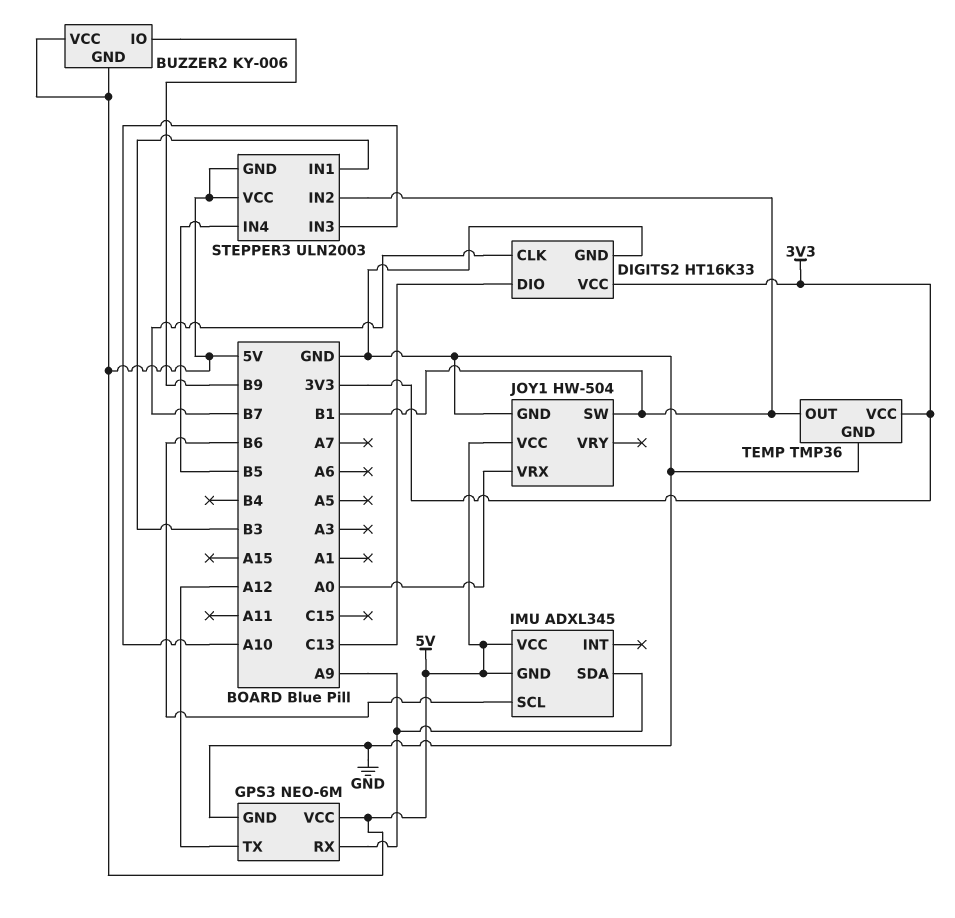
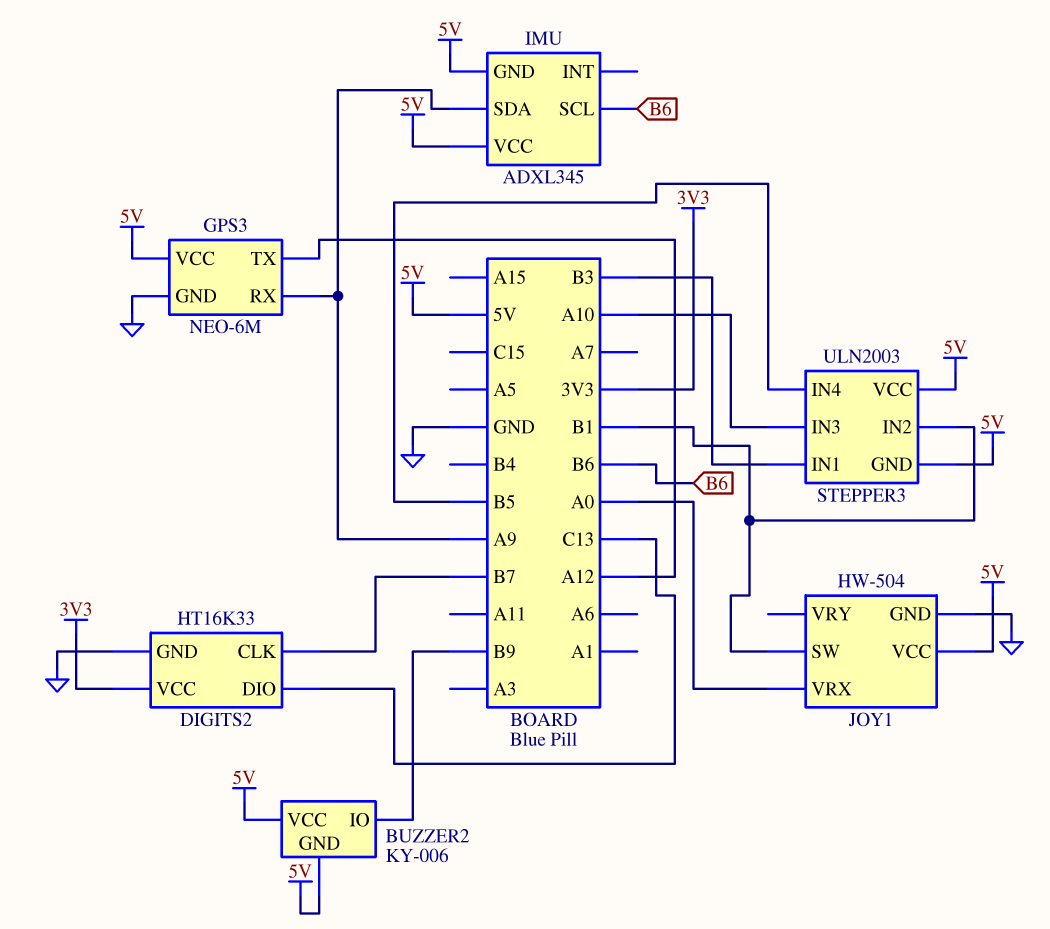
TEMP: TMP36 -> none
TEMP pin GND: GND -> none
TEMP pin OUT: B1 -> none
TEMP pin VCC: 3V3 -> none

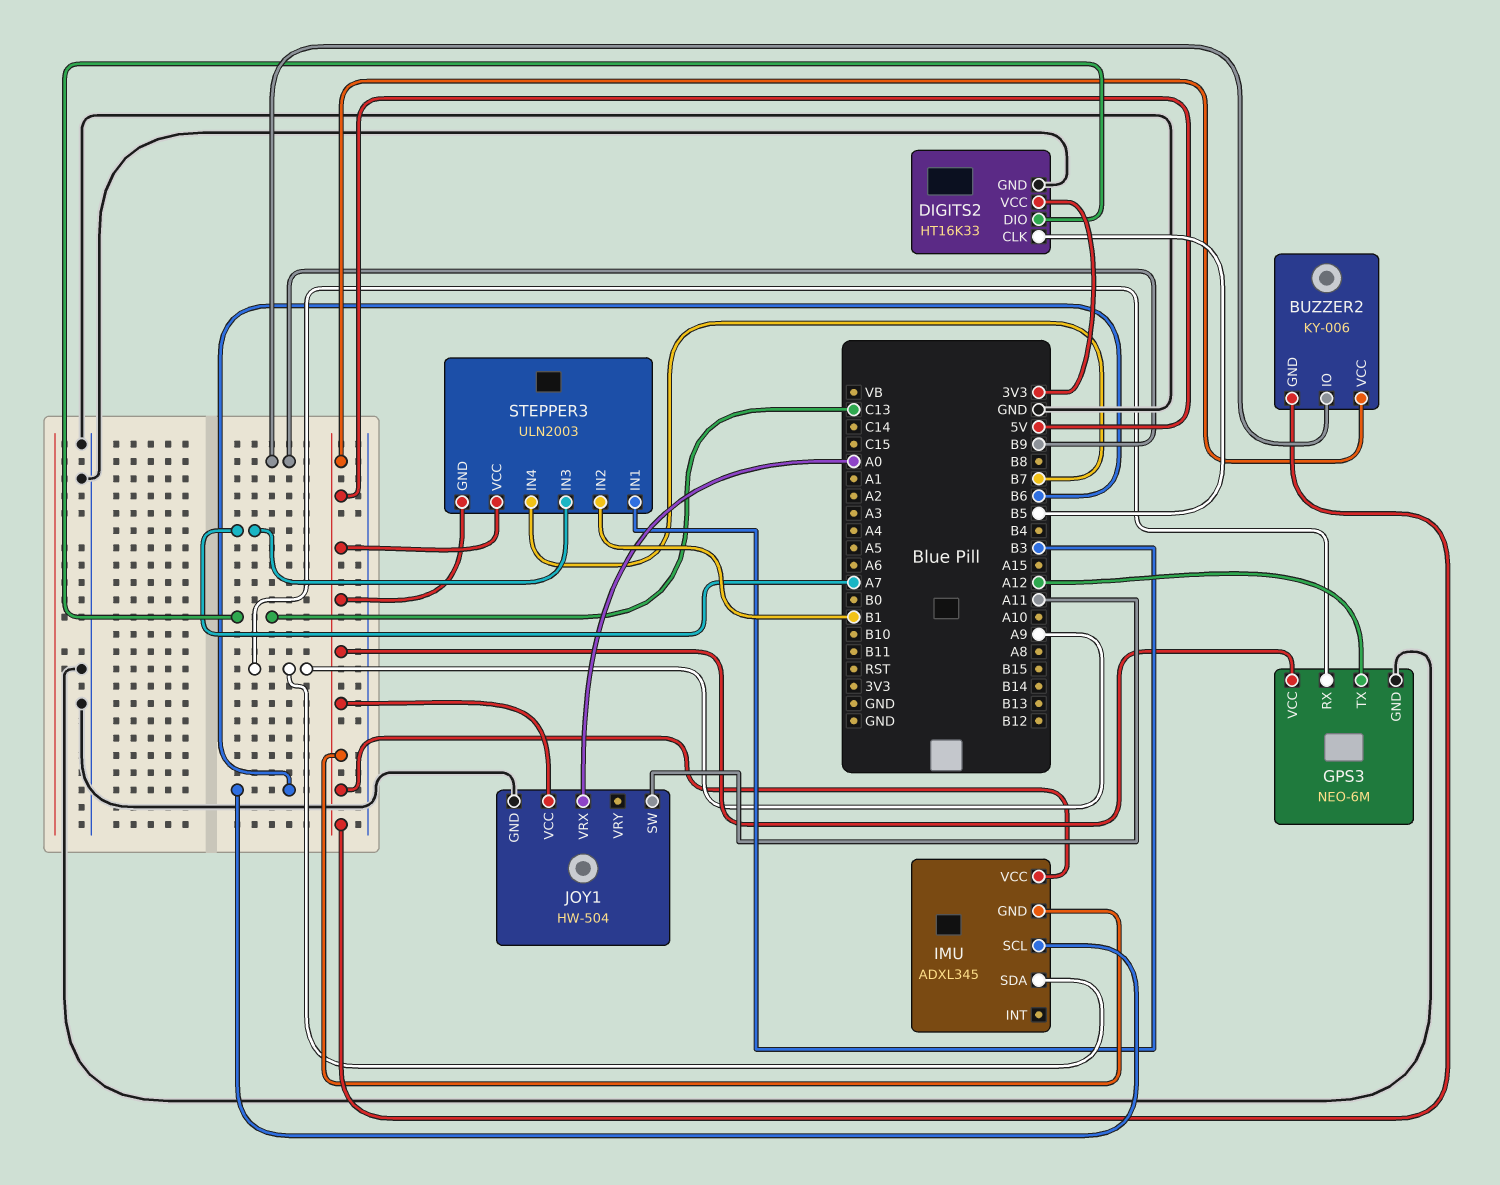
DIGITS2 pin CLK: B7 -> B5
JOY1 pin SW: B1 -> A11
STEPPER3 pin IN3: A10 -> A7
STEPPER3 pin IN4: B5 -> B7

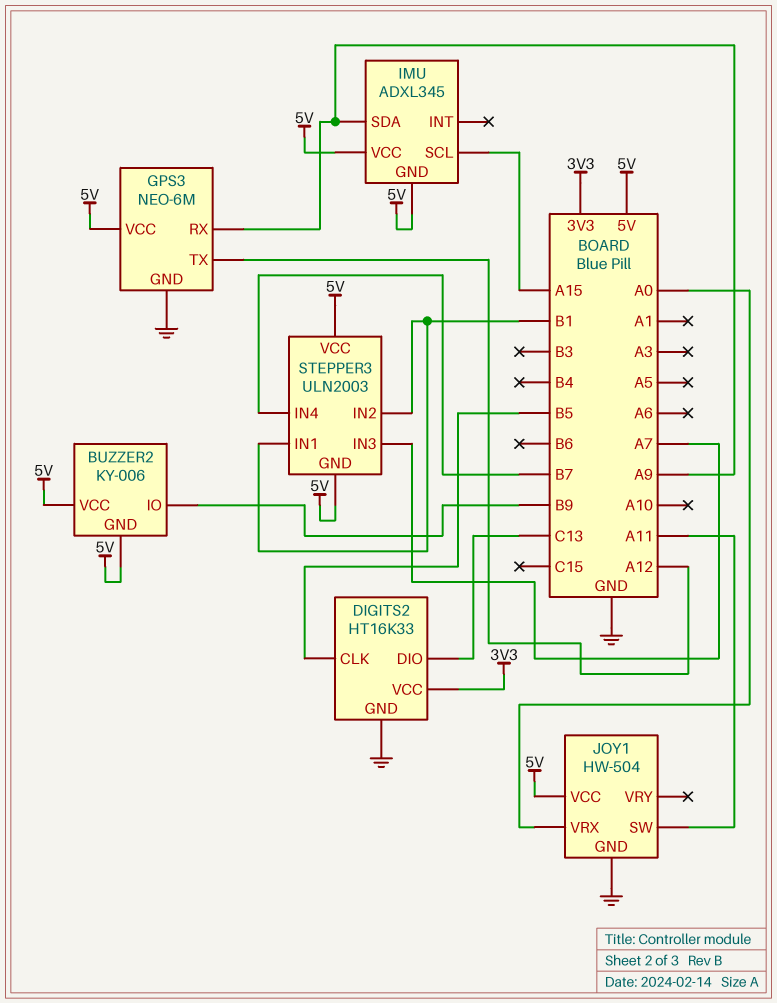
IMU pin SCL: B6 -> A15
STEPPER3 pin IN1: B3 -> B1

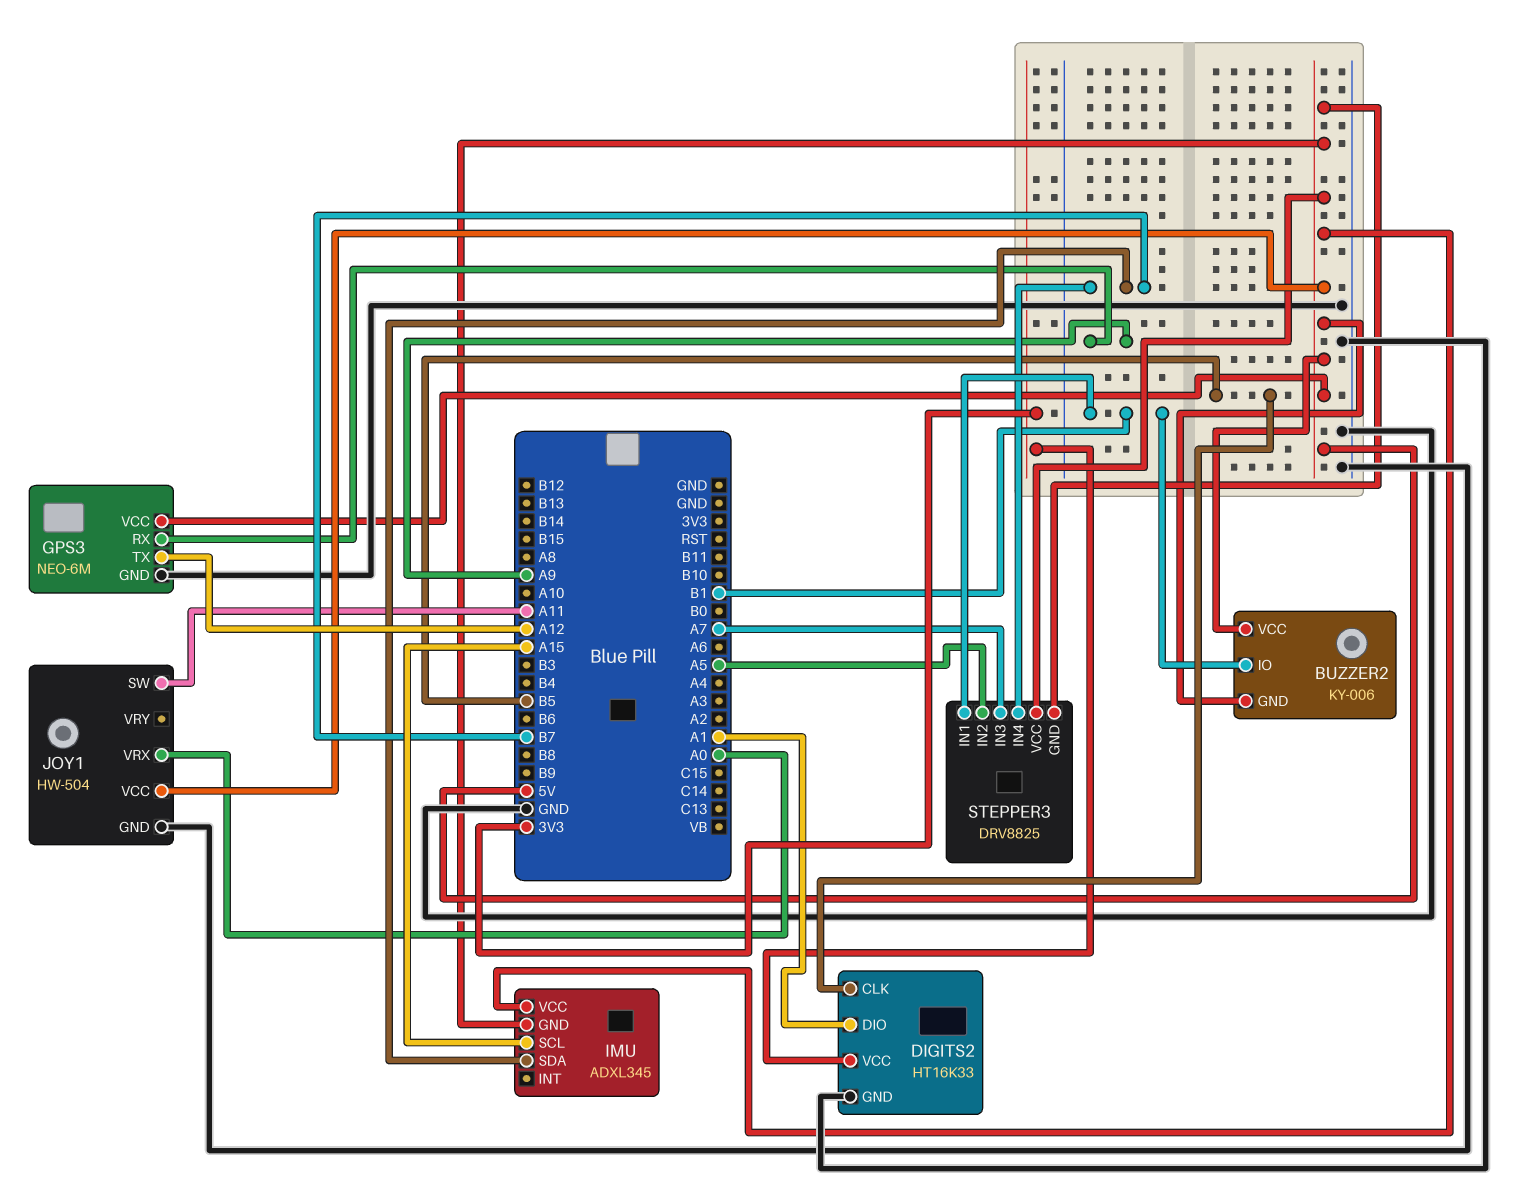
BUZZER2 pin IO: B9 -> B1
DIGITS2 pin DIO: C13 -> A1
IMU pin SDA: A9 -> B7
STEPPER3: ULN2003 -> DRV8825
STEPPER3 pin IN2: B1 -> A5

